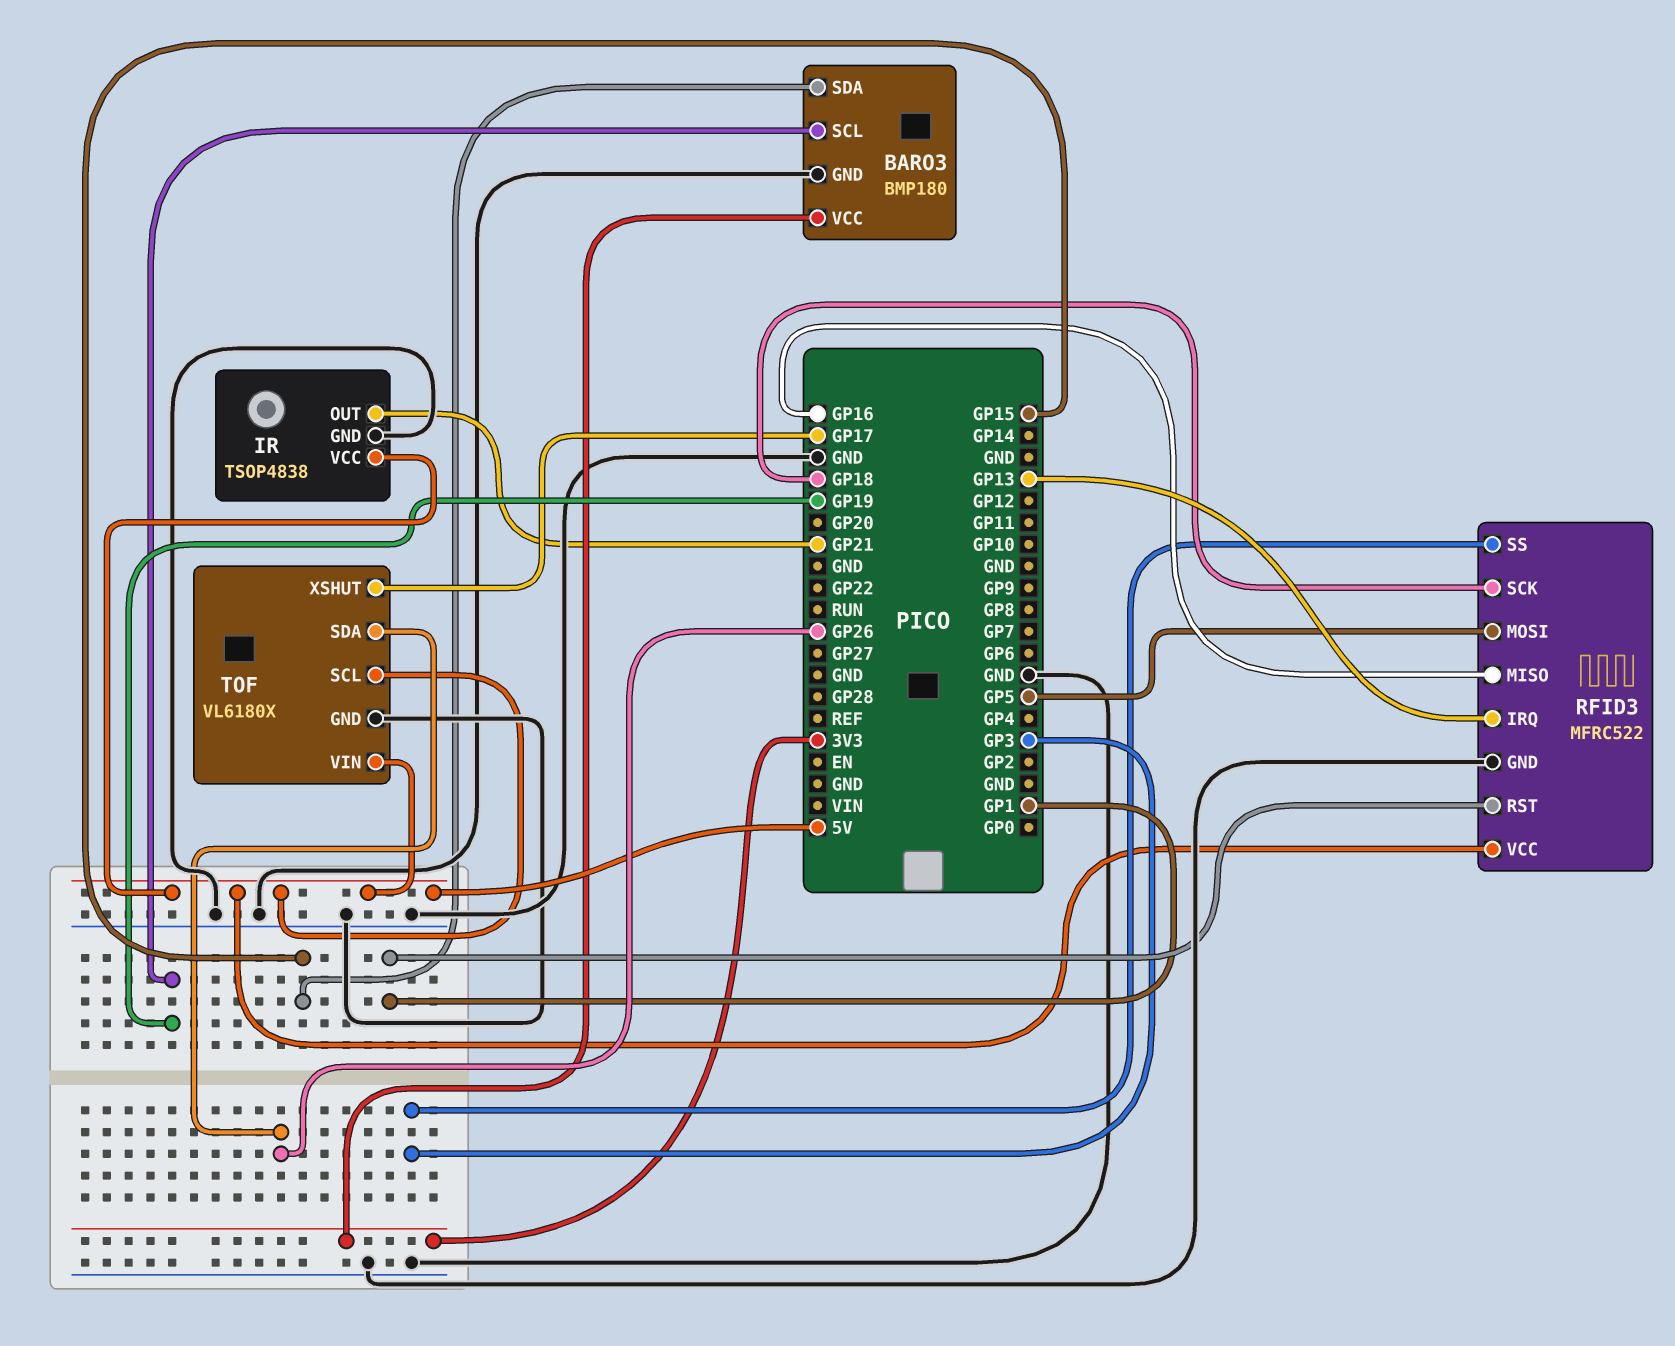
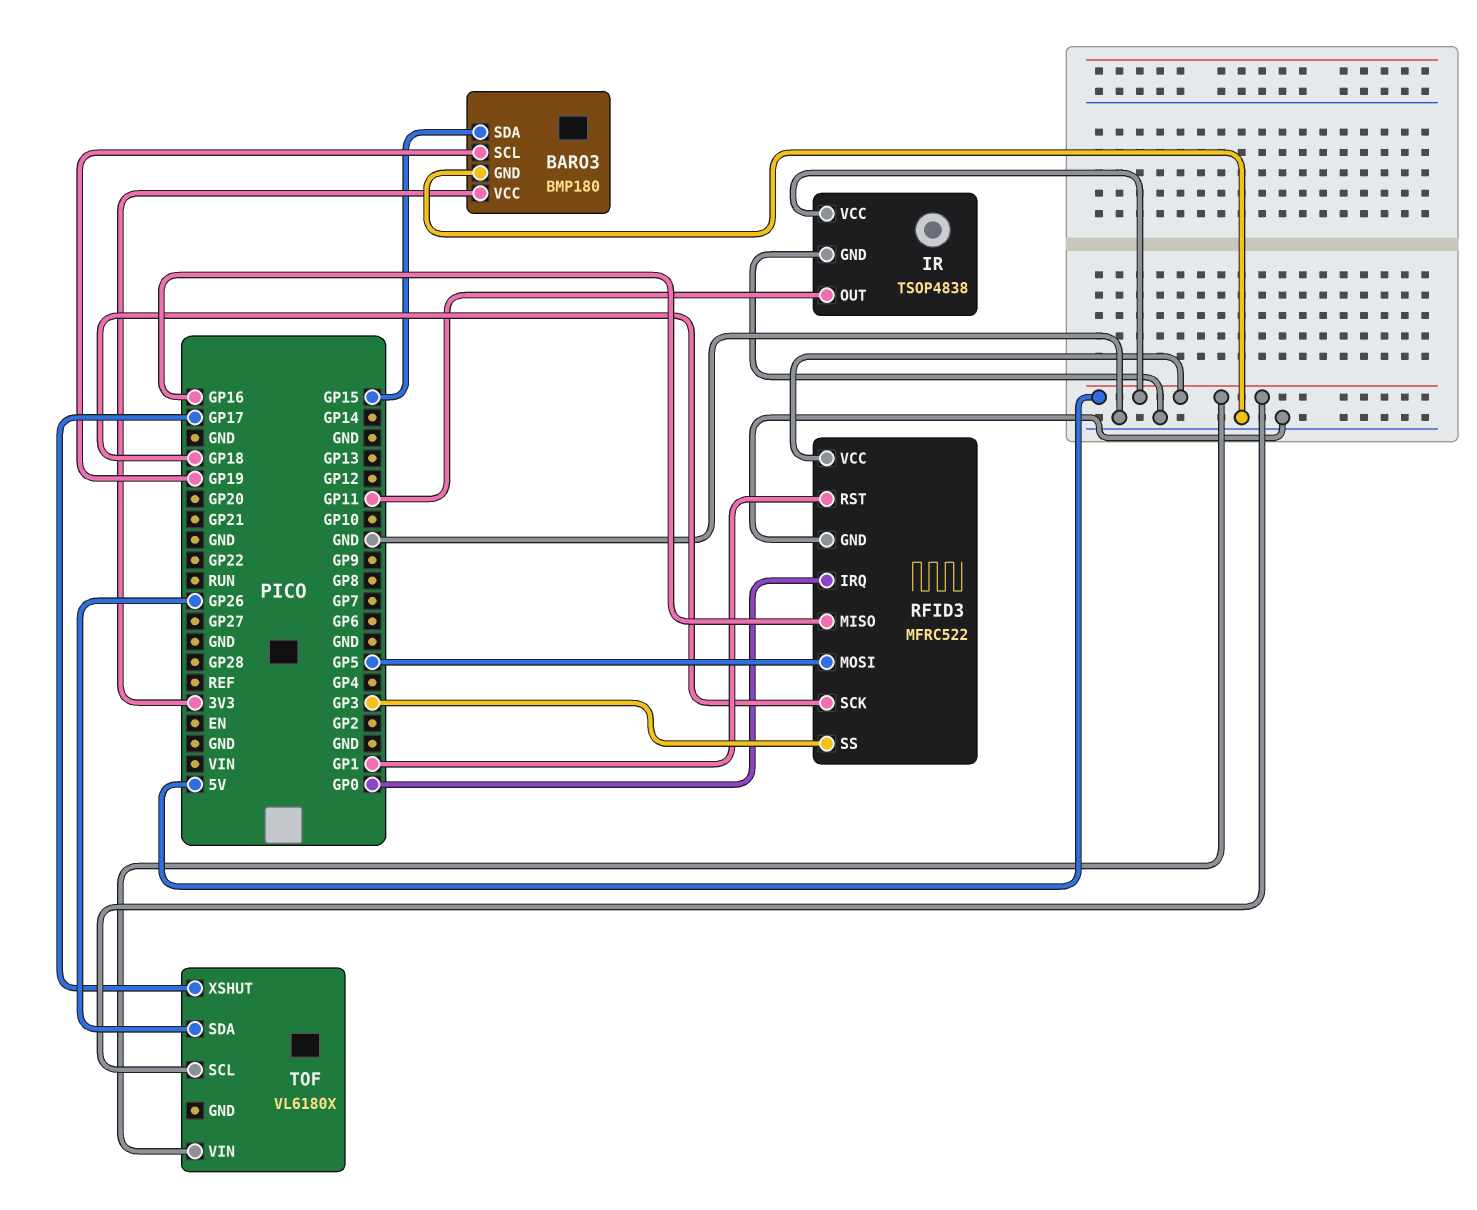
IR pin OUT: GP21 -> GP11
RFID3 pin IRQ: GP13 -> GP0
TOF pin GND: GND -> none

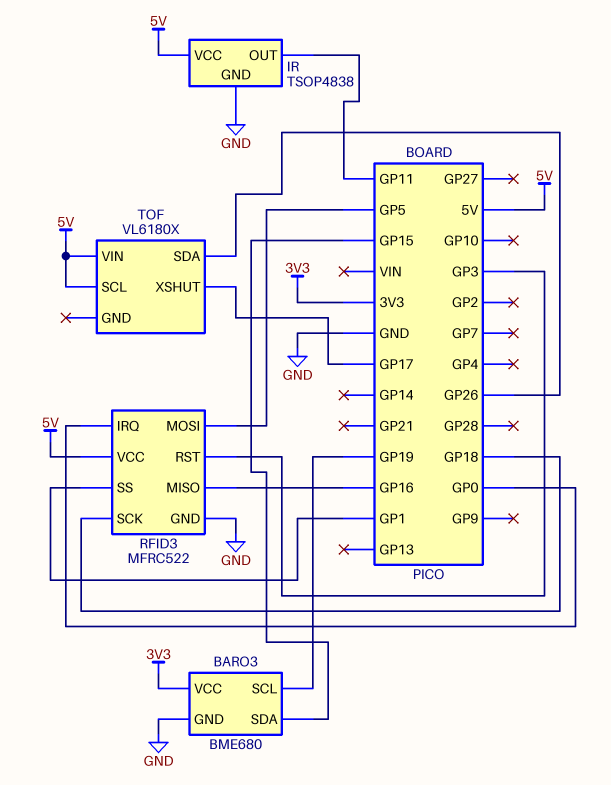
BARO3: BMP180 -> BME680
RFID3 pin RST: GP1 -> GP3
RFID3 pin SS: GP3 -> GP1

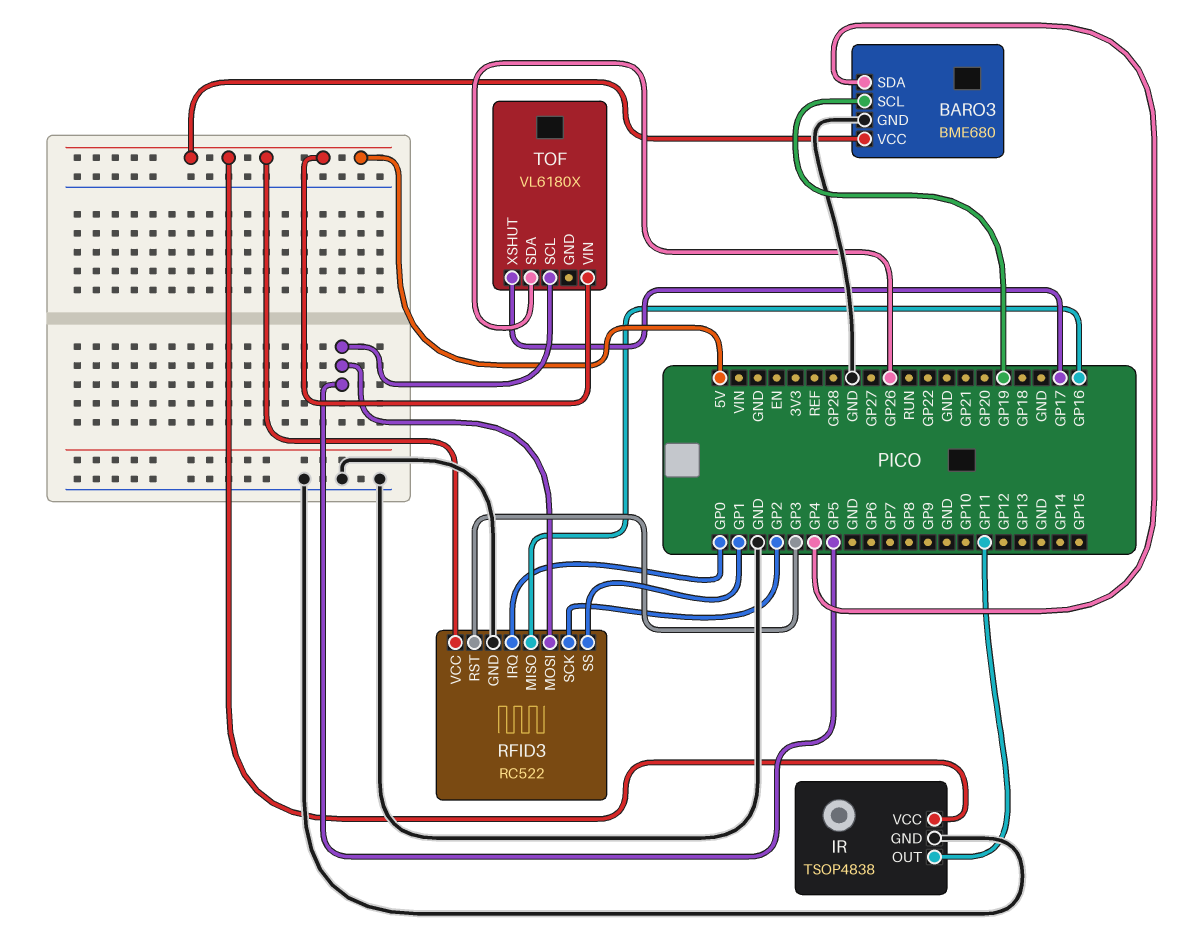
BARO3 pin SDA: GP15 -> GP4
BARO3 pin VCC: 3V3 -> 5V
RFID3: MFRC522 -> RC522
RFID3 pin SCK: GP18 -> GP2
TOF pin SCL: 5V -> GP5

